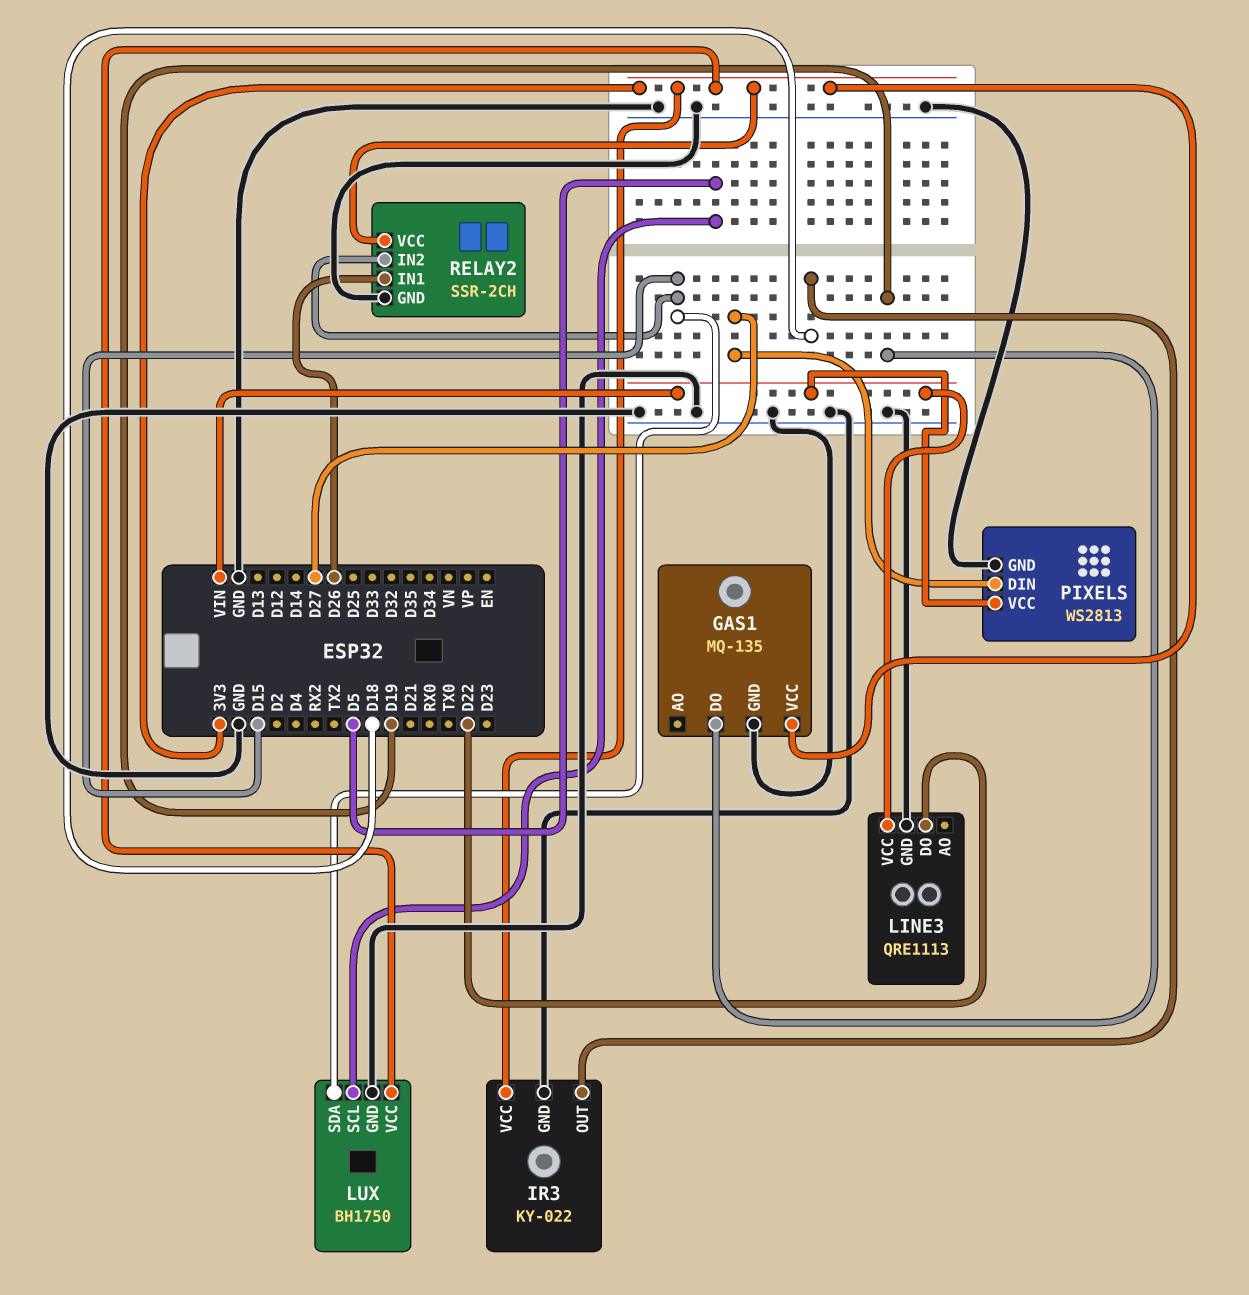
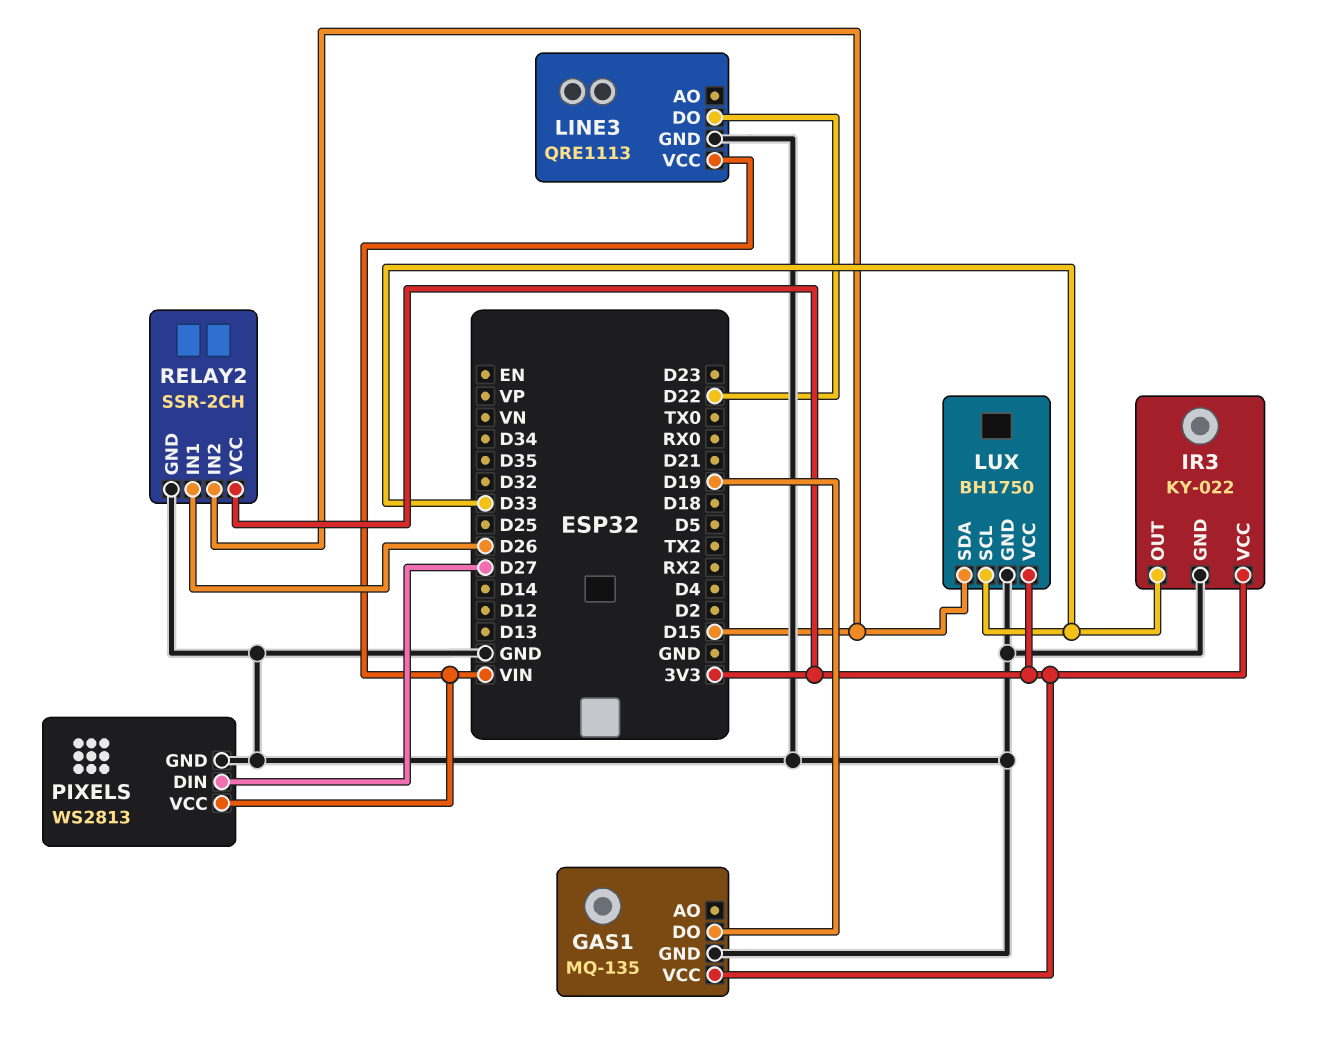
IR3 pin OUT: D18 -> D33
LUX pin SCL: D5 -> D33

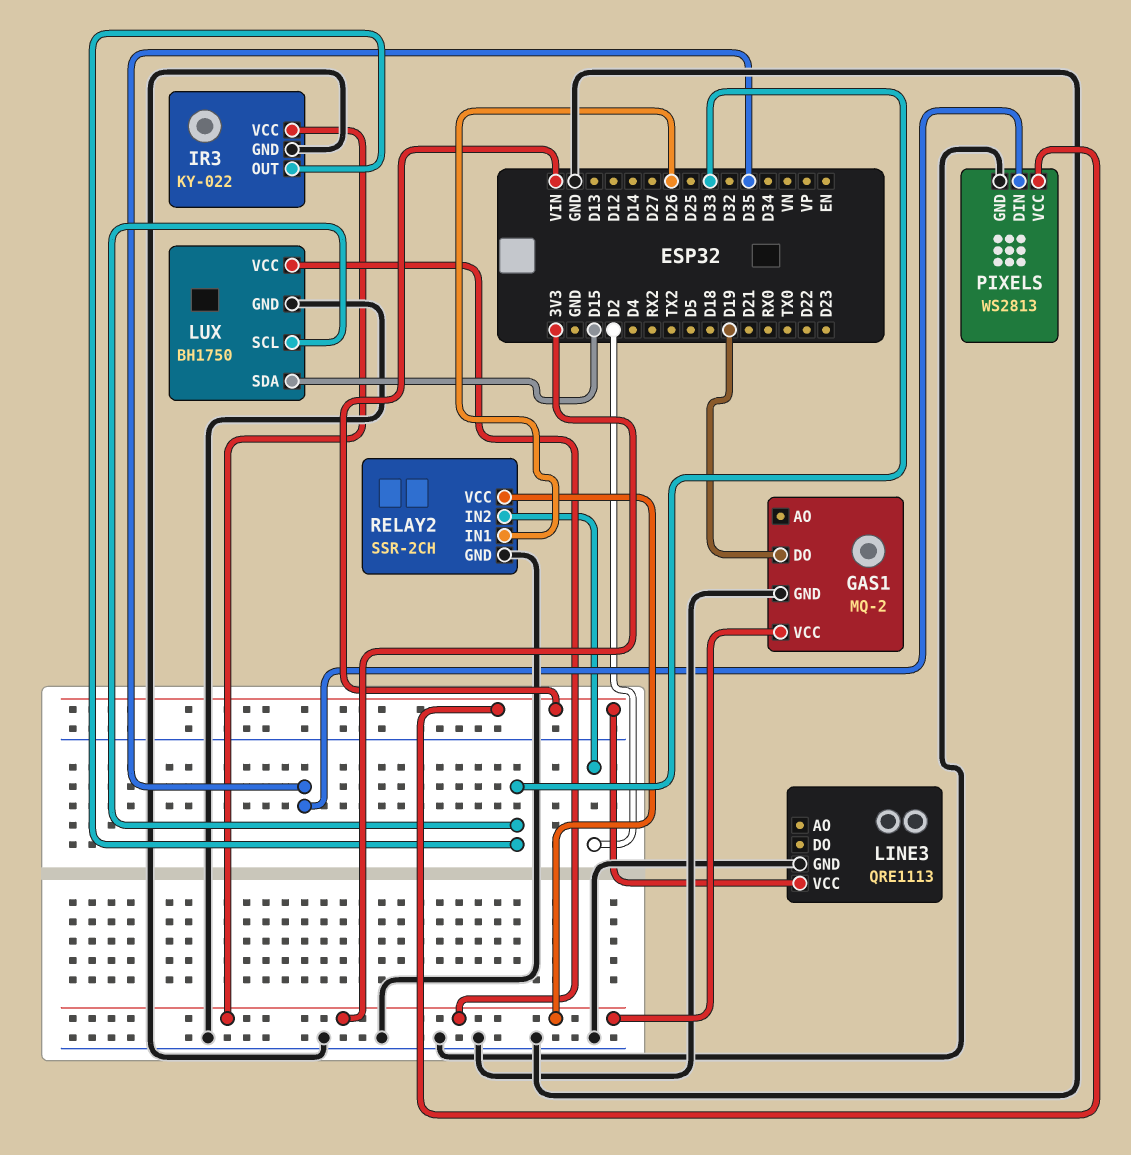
GAS1: MQ-135 -> MQ-2
LINE3 pin DO: D22 -> none
PIXELS pin DIN: D27 -> D35
RELAY2 pin IN2: D15 -> D2

